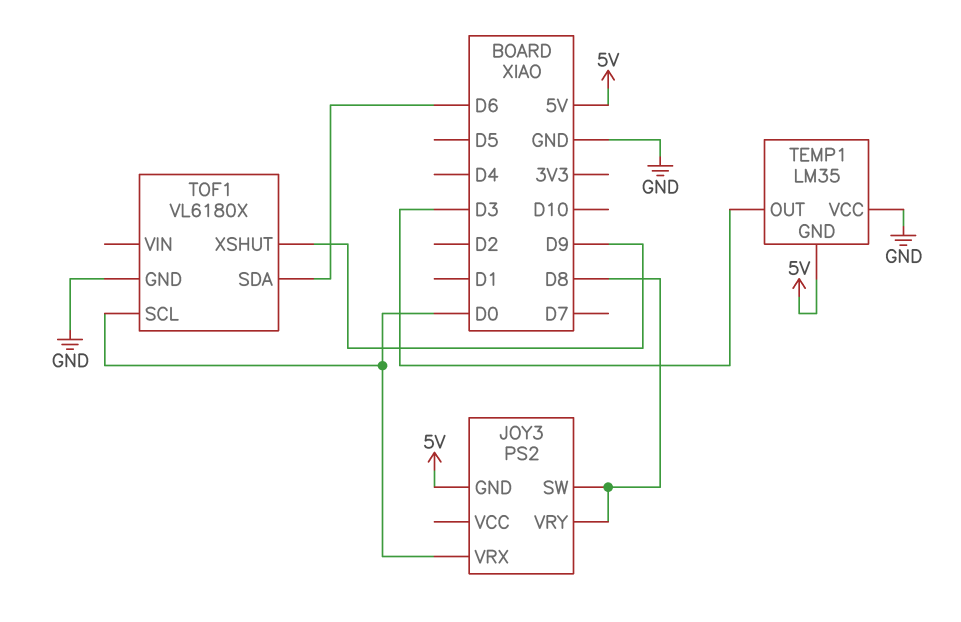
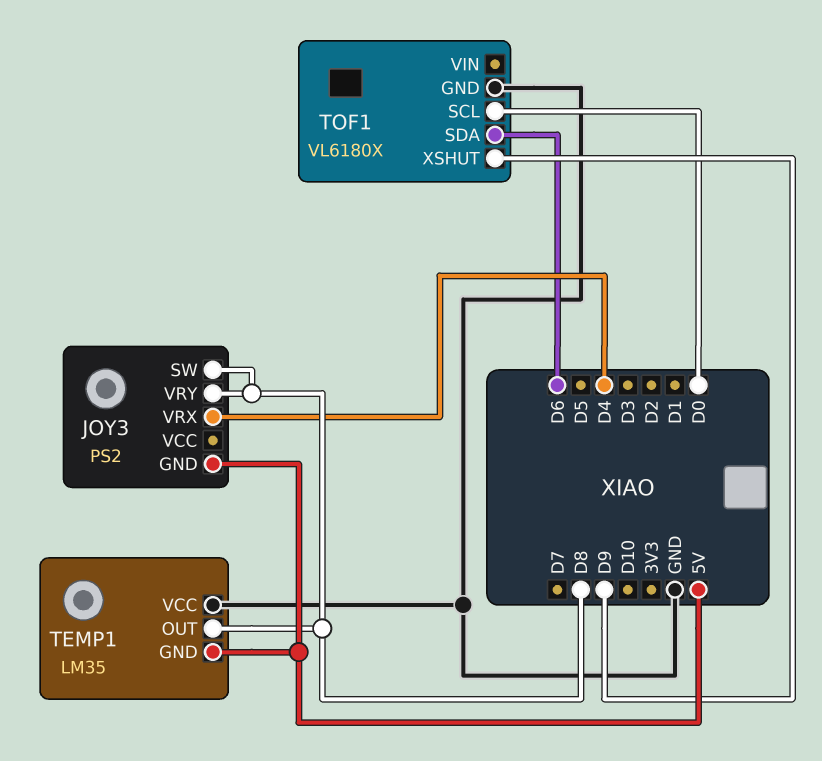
JOY3 pin VRX: D0 -> D4
TEMP1 pin OUT: D3 -> D8

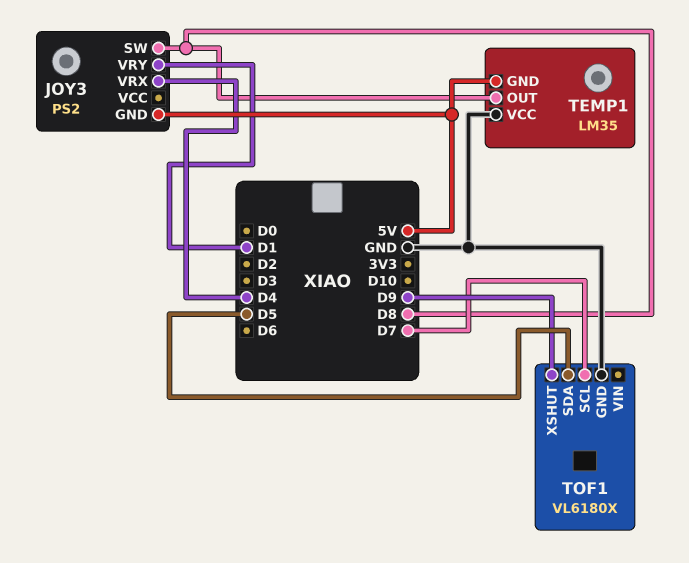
JOY3 pin VRY: D8 -> D1
TOF1 pin SCL: D0 -> D7
TOF1 pin SDA: D6 -> D5

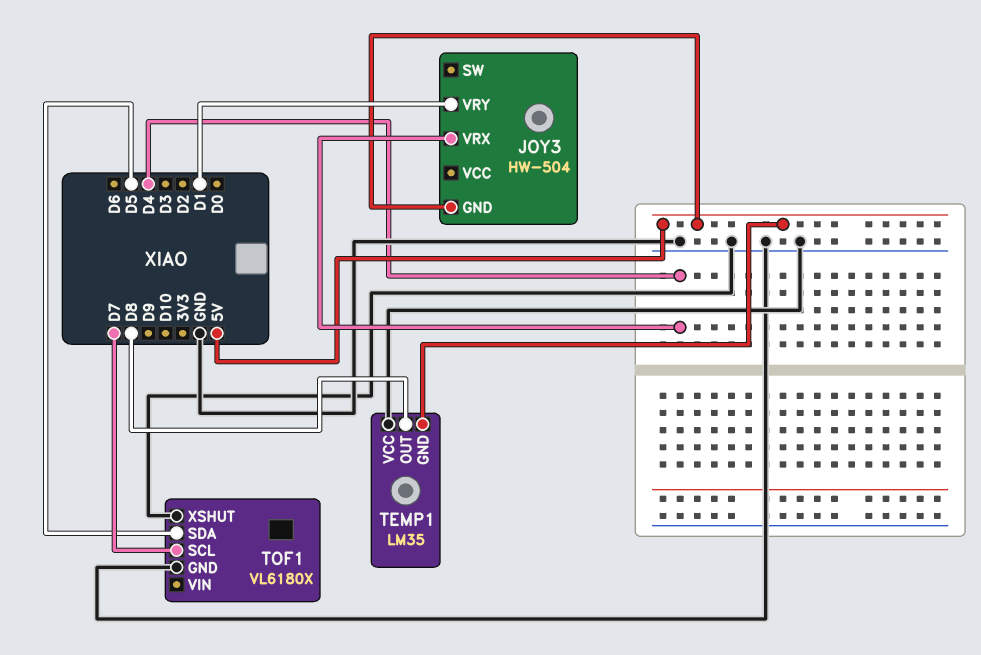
JOY3: PS2 -> HW-504
JOY3 pin SW: D8 -> none
TOF1 pin XSHUT: D9 -> GND

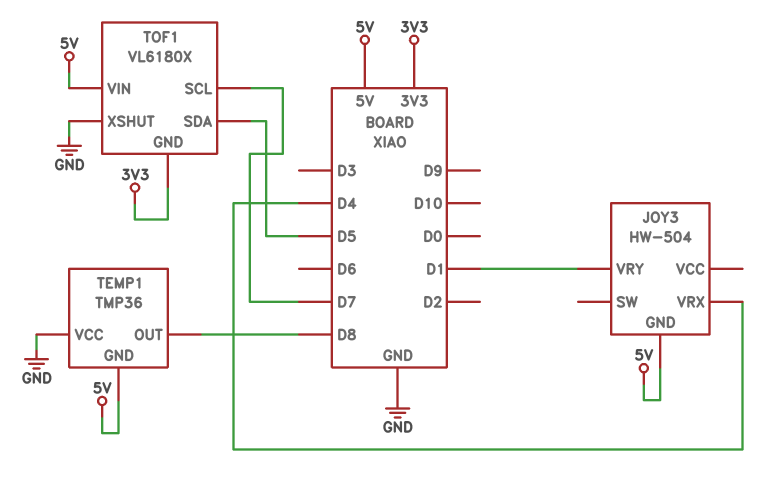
TEMP1: LM35 -> TMP36
TOF1 pin GND: GND -> 3V3
TOF1 pin VIN: none -> 5V

